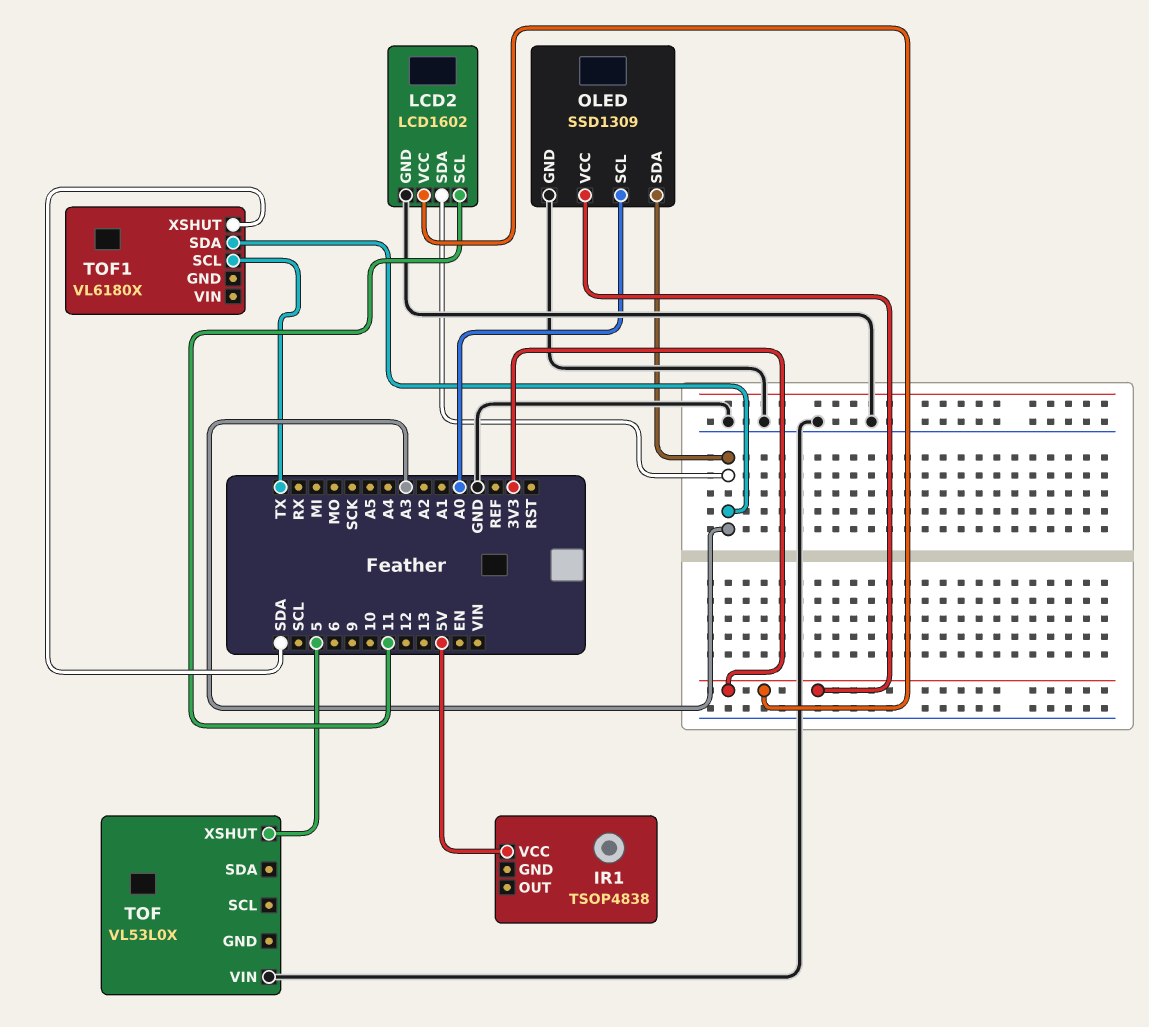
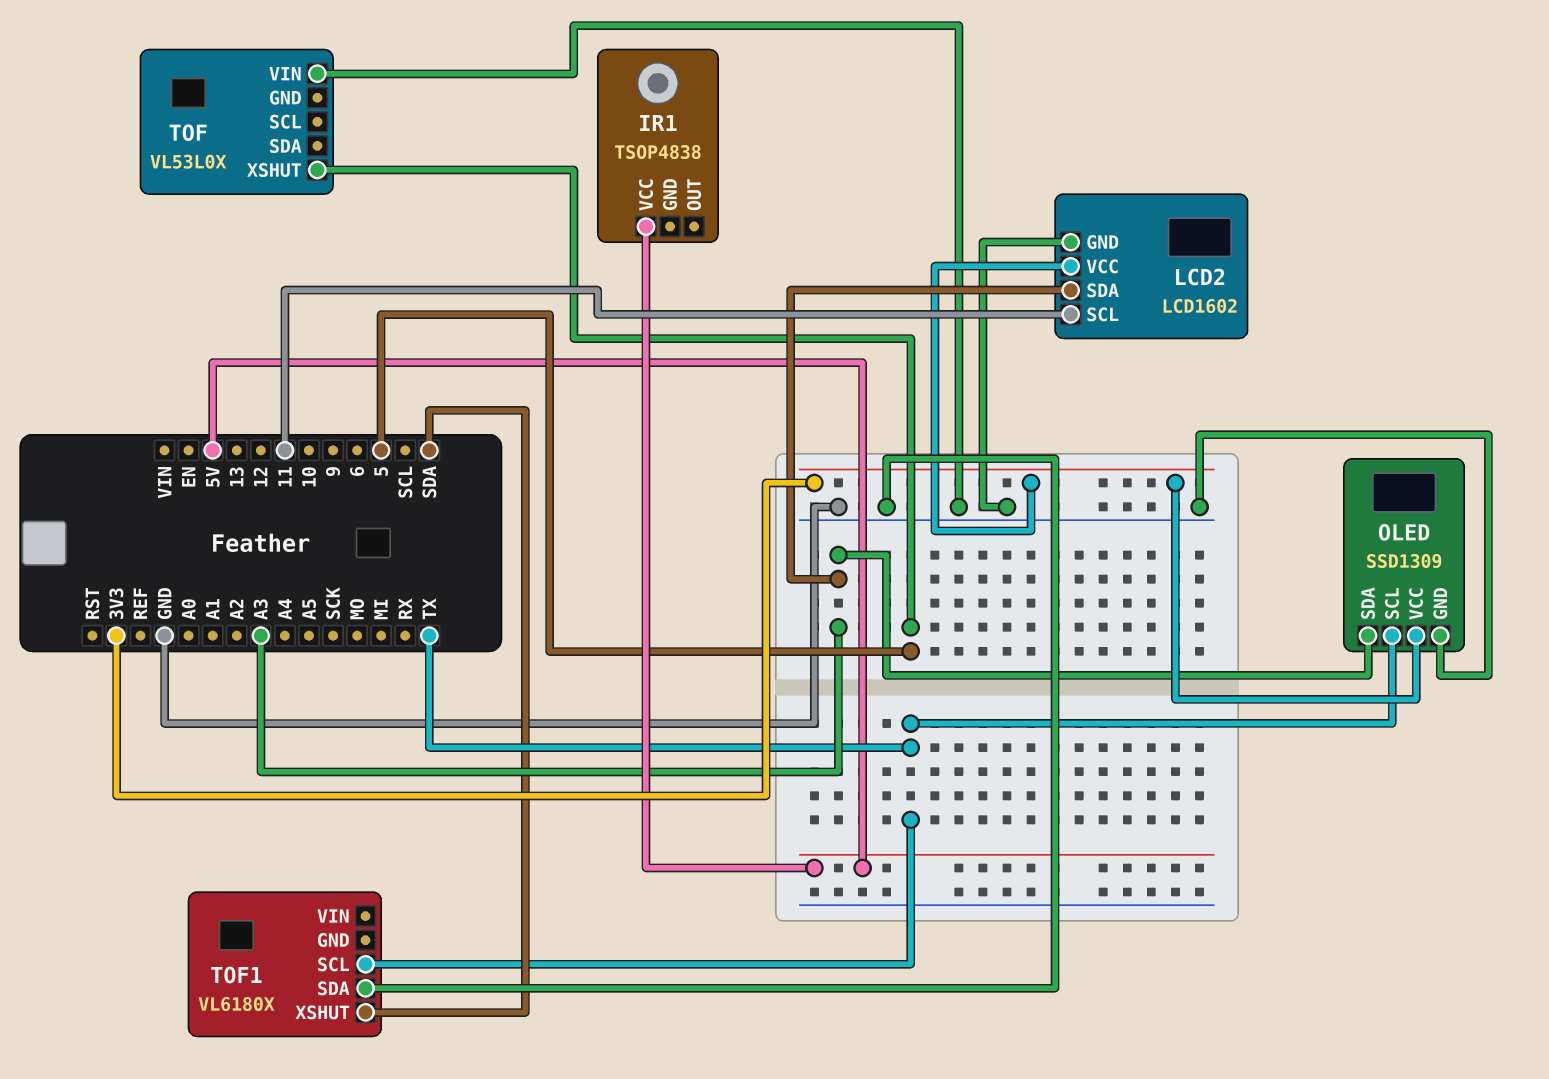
OLED pin SCL: A0 -> TX
TOF1 pin SDA: A3 -> GND

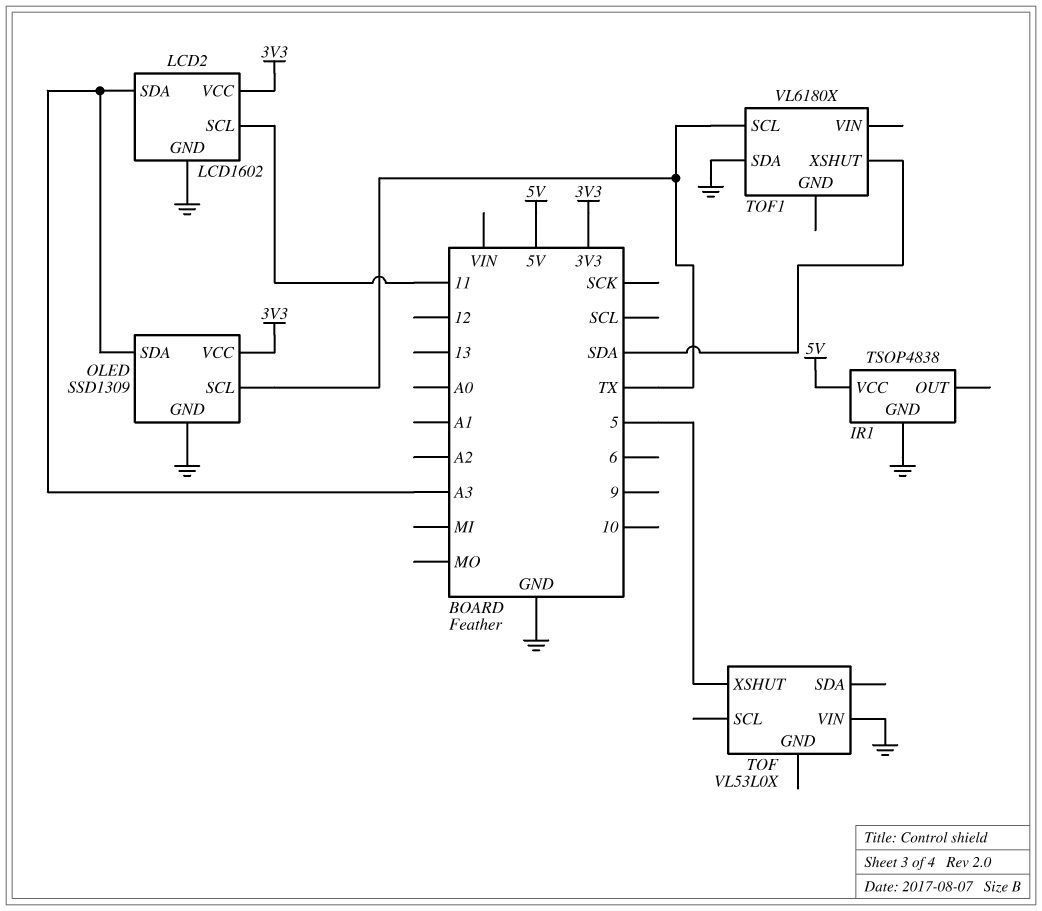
IR1 pin GND: none -> GND

